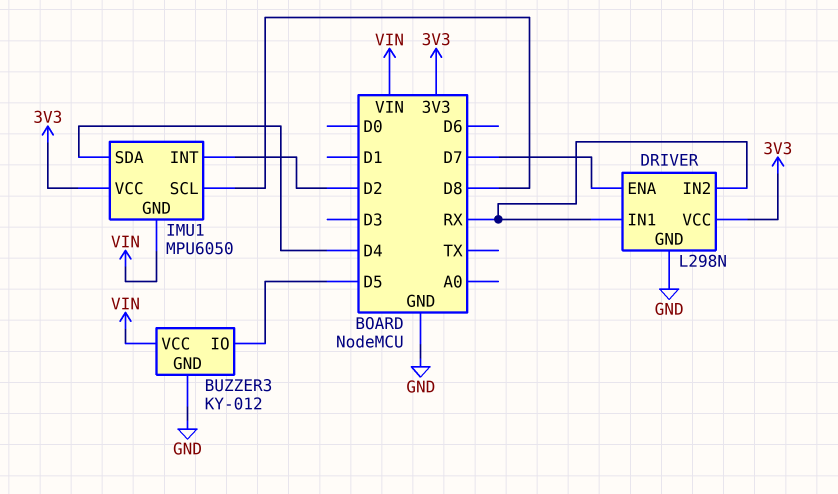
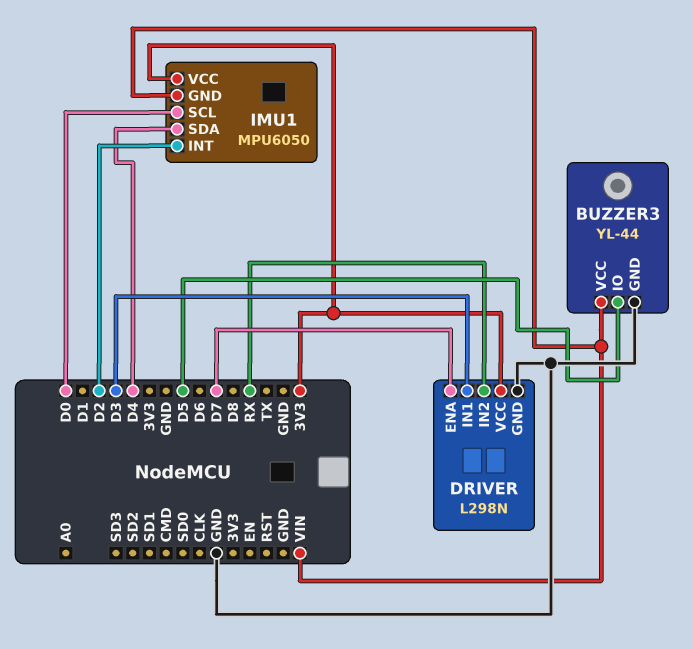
BUZZER3: KY-012 -> YL-44
DRIVER pin IN1: RX -> D3
IMU1 pin SCL: D8 -> D0

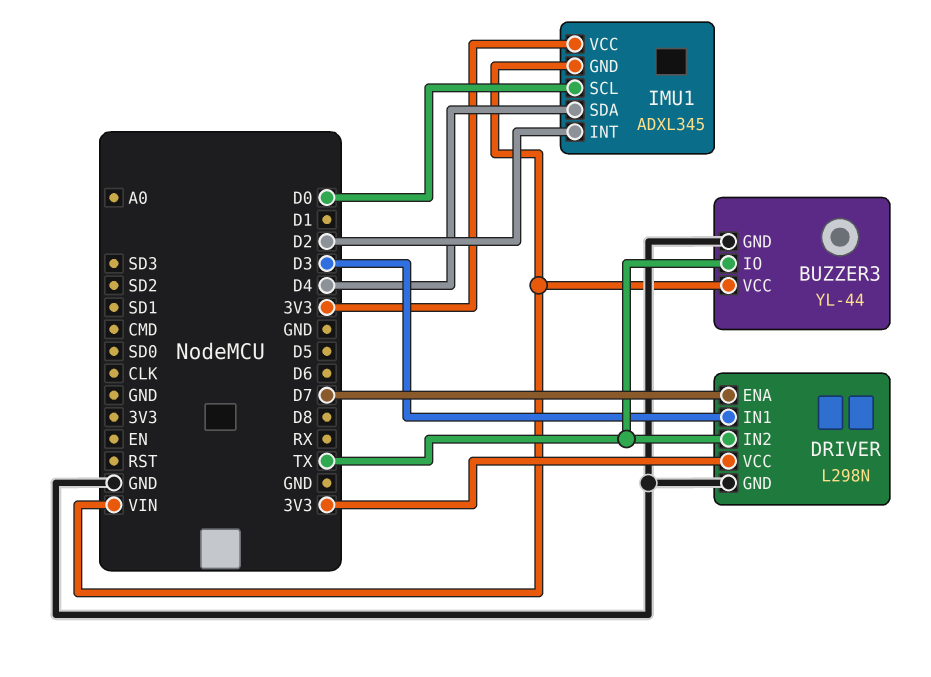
BUZZER3 pin IO: D5 -> TX
DRIVER pin IN2: RX -> TX
IMU1: MPU6050 -> ADXL345

